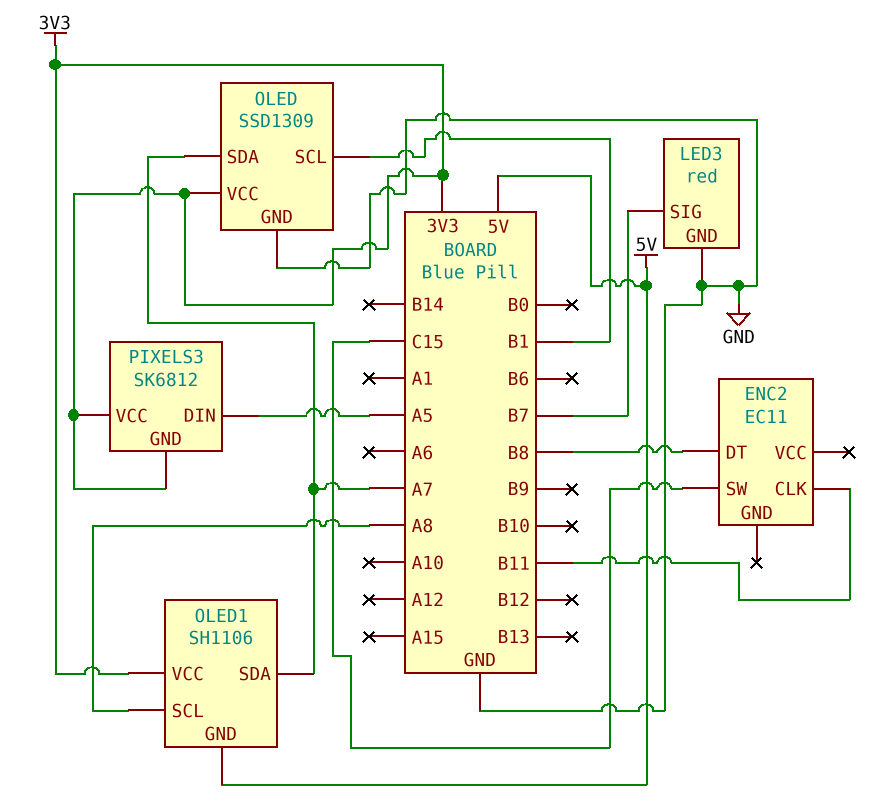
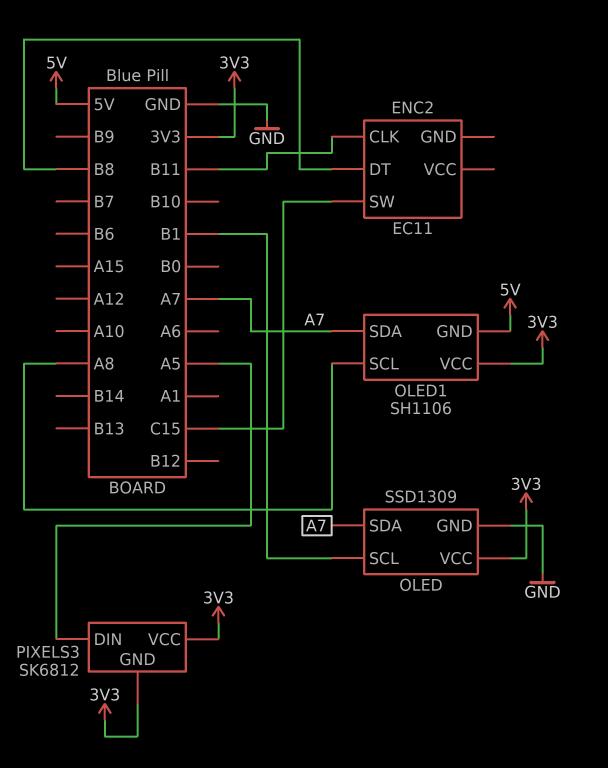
LED3: red -> none
LED3 pin GND: GND -> none
LED3 pin SIG: B7 -> none

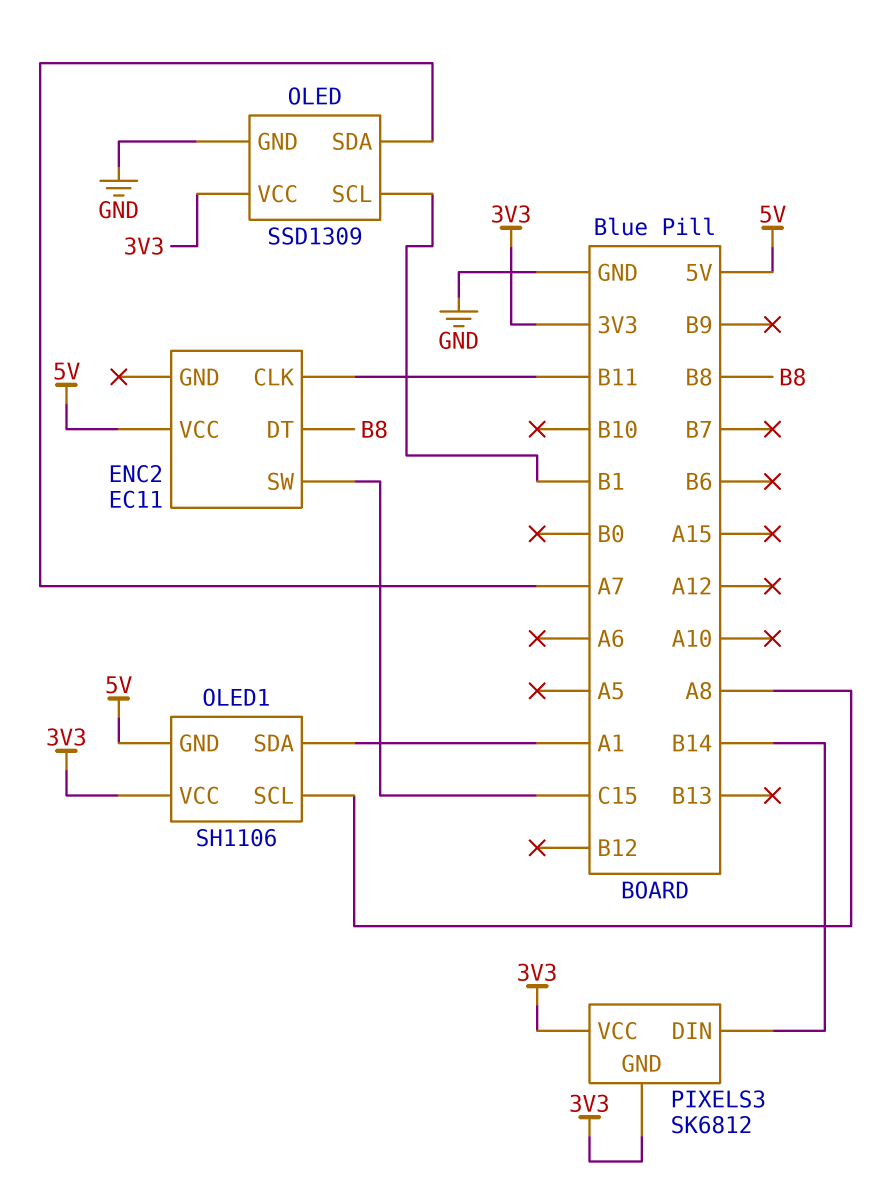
ENC2 pin VCC: none -> 5V
OLED1 pin SDA: A7 -> A1
PIXELS3 pin DIN: A5 -> B14

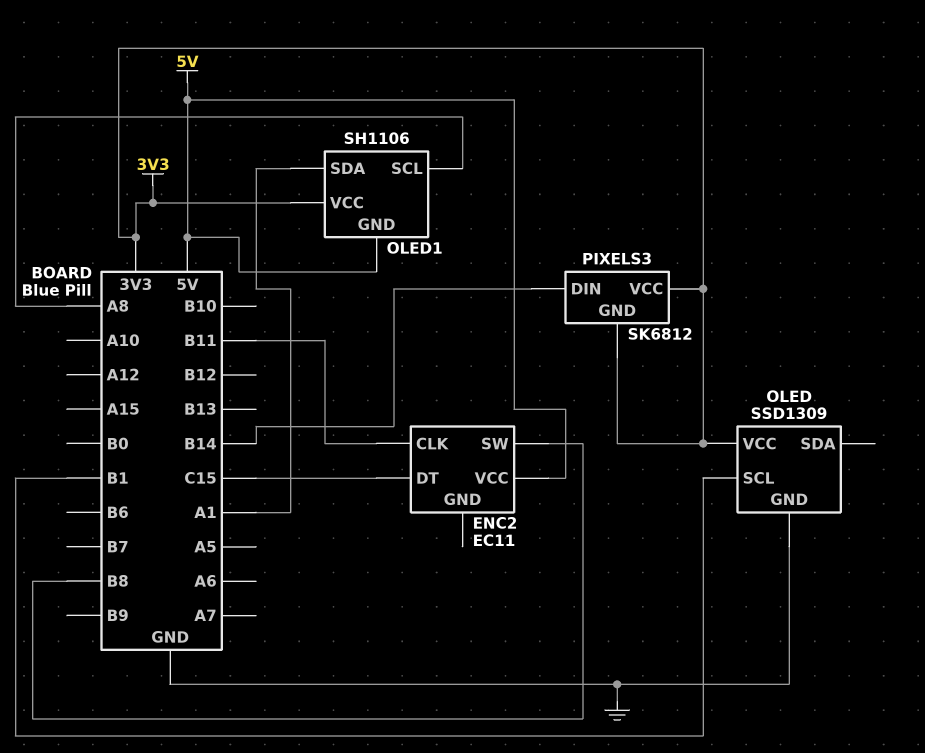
ENC2 pin DT: B8 -> C15
ENC2 pin SW: C15 -> B8
OLED pin SDA: A7 -> none

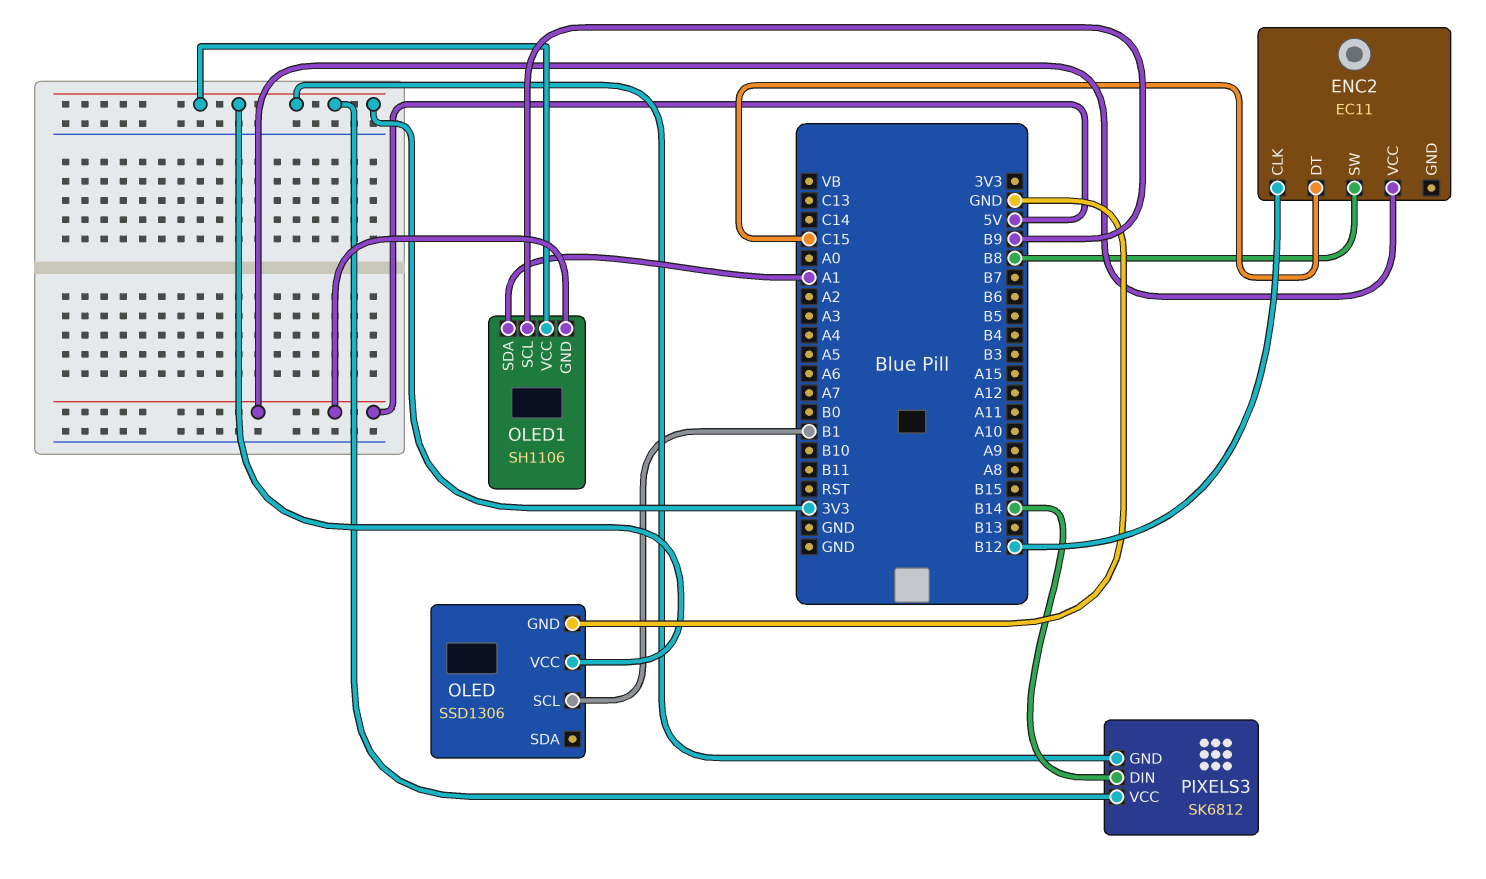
ENC2 pin CLK: B11 -> B12
OLED: SSD1309 -> SSD1306
OLED1 pin SCL: A8 -> B9

